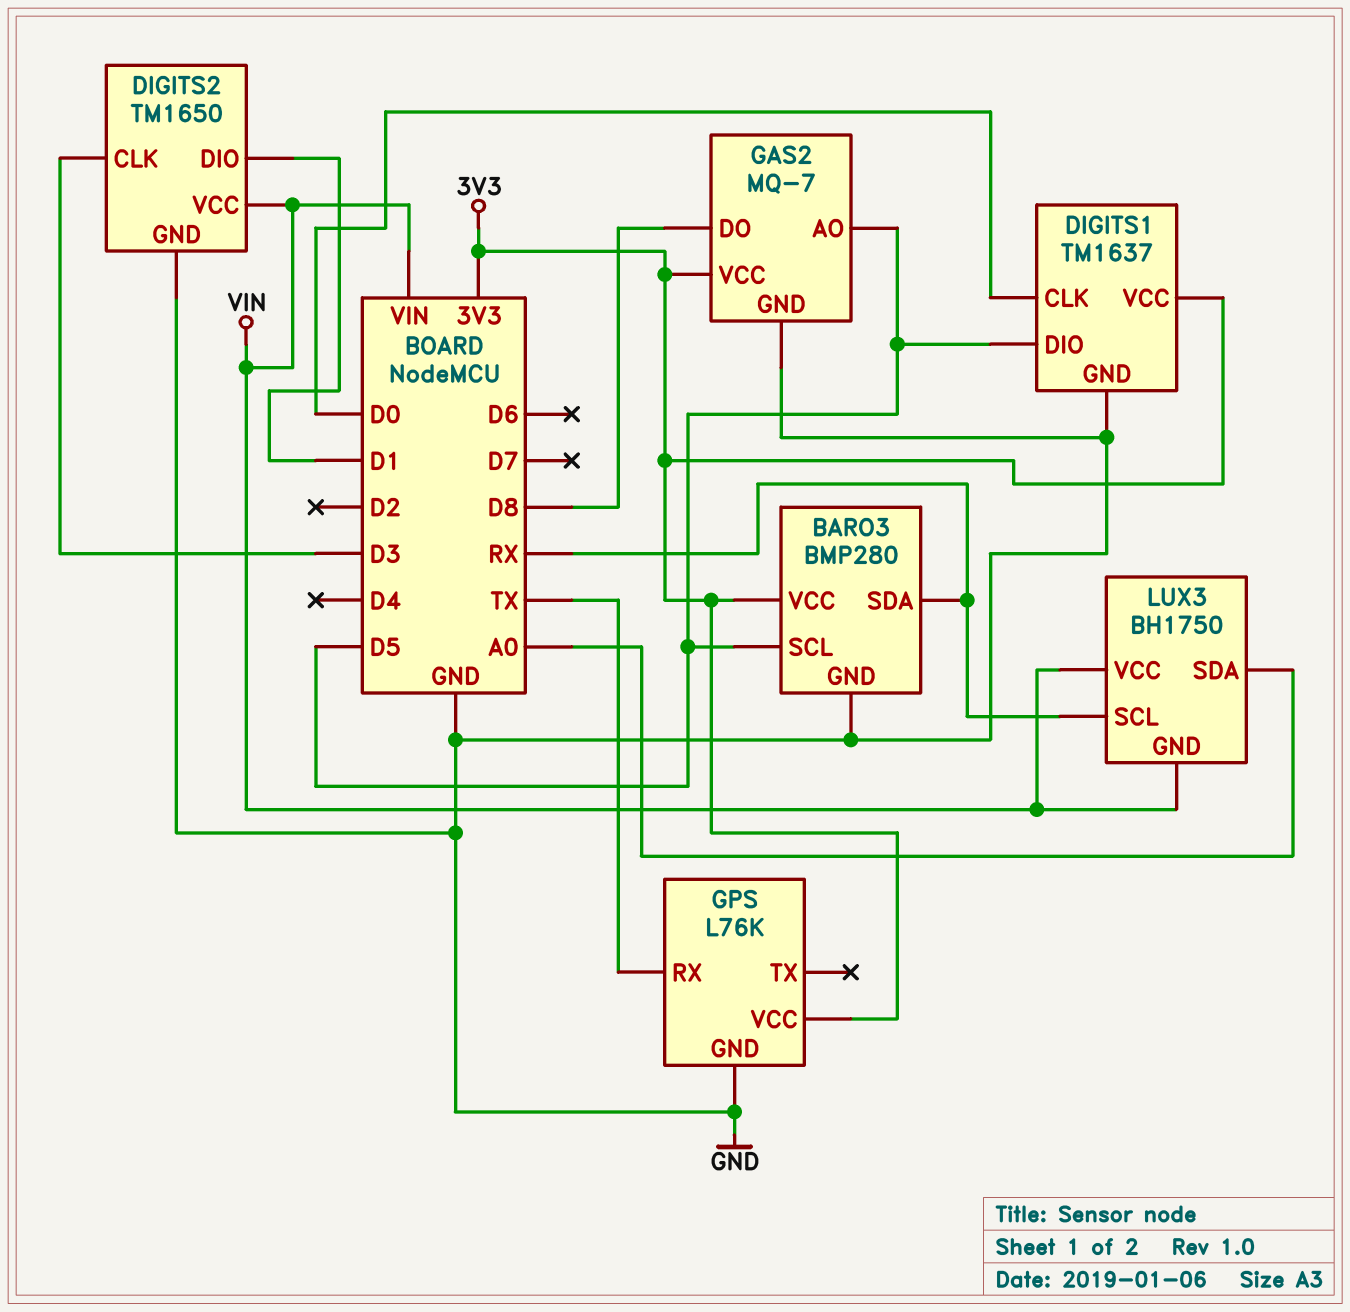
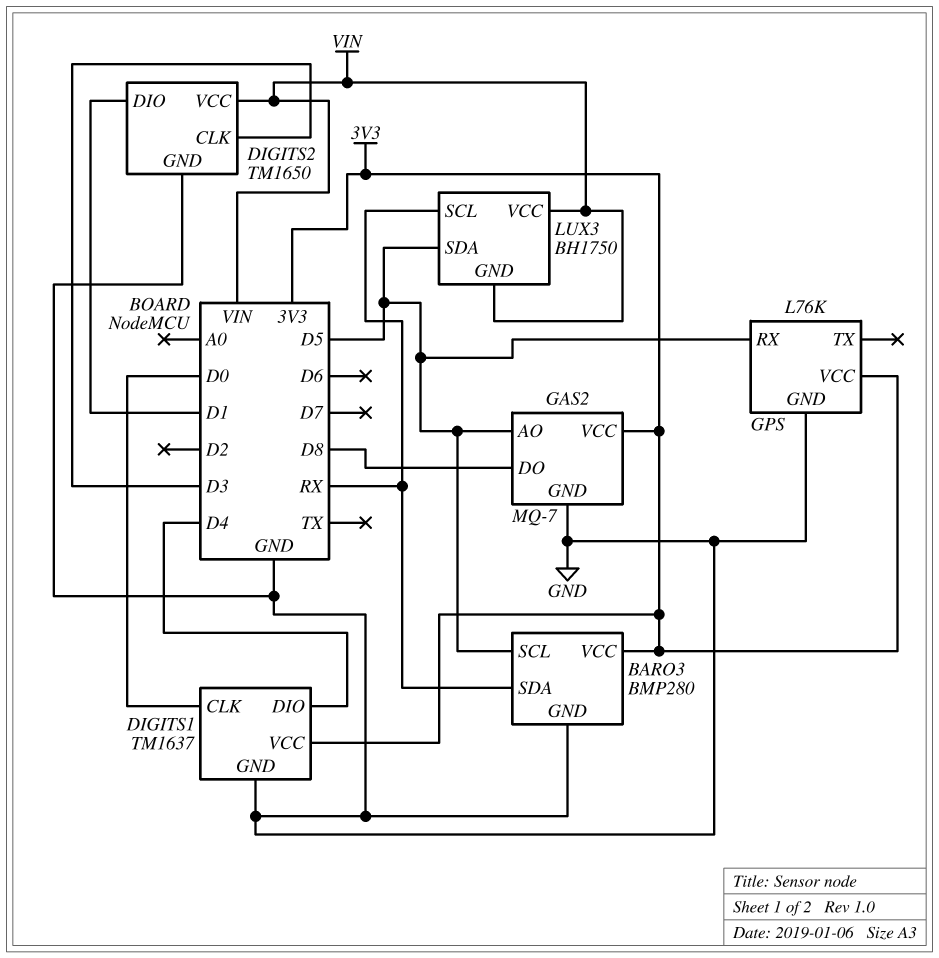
DIGITS1 pin DIO: D5 -> D4
GPS pin RX: TX -> D5
LUX3 pin SDA: A0 -> D5

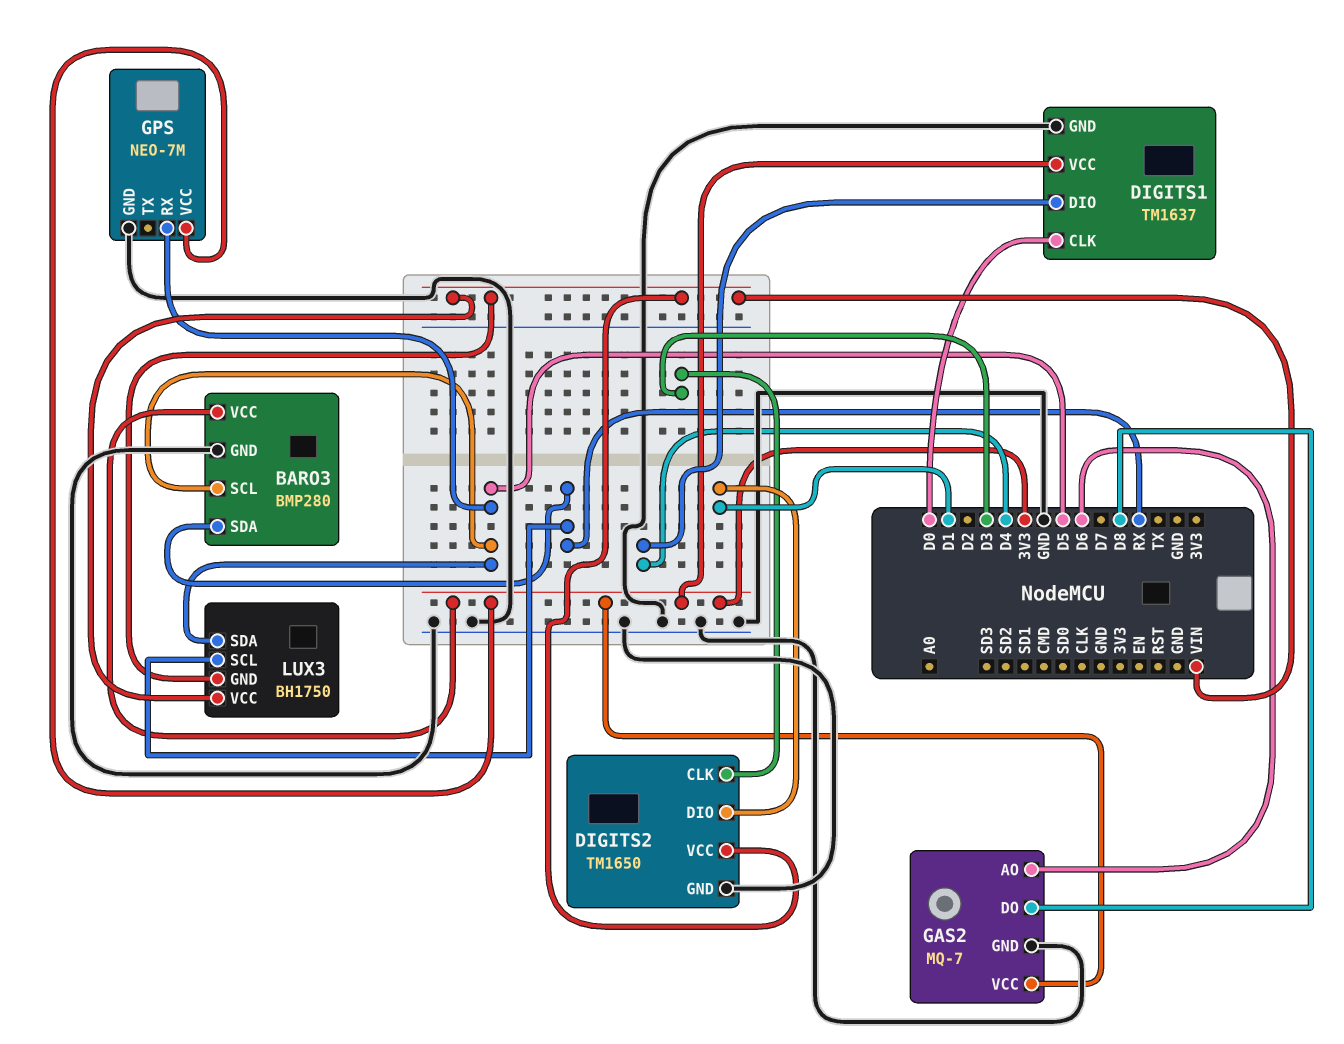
GAS2 pin AO: D5 -> D6
GPS: L76K -> NEO-7M

